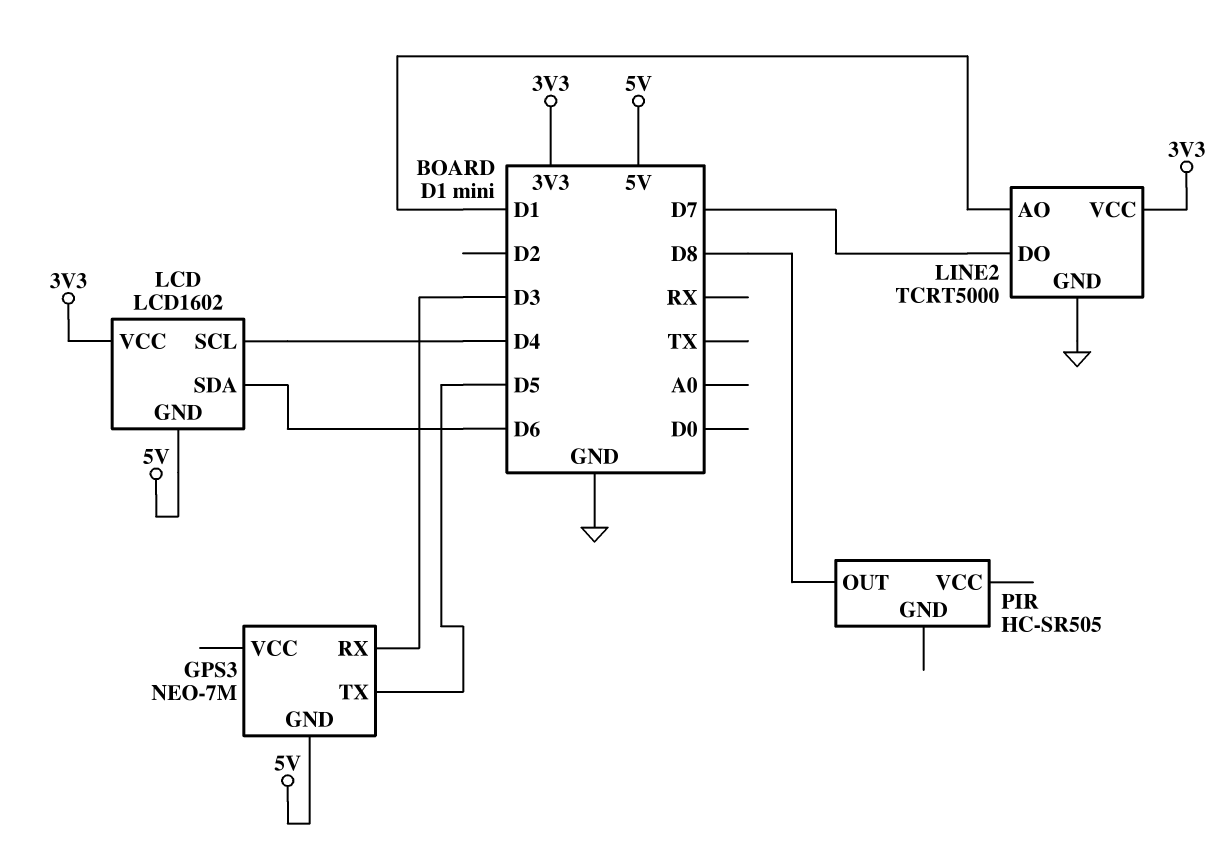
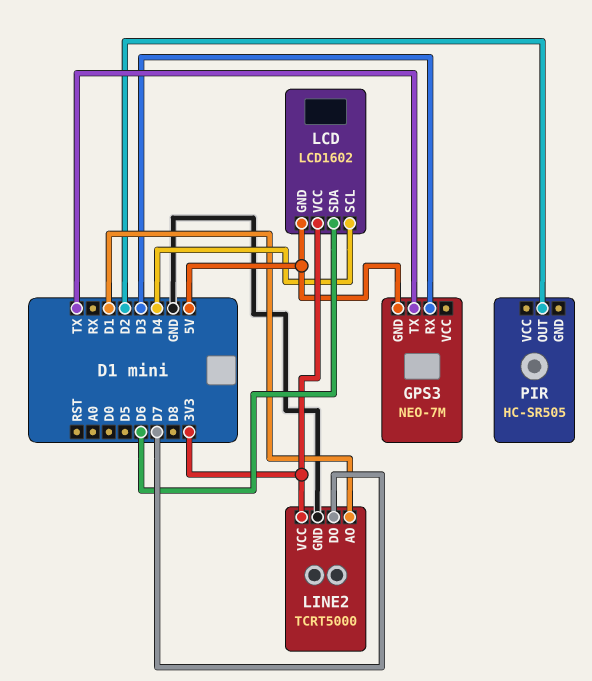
GPS3 pin TX: D5 -> TX
PIR pin OUT: D8 -> D2

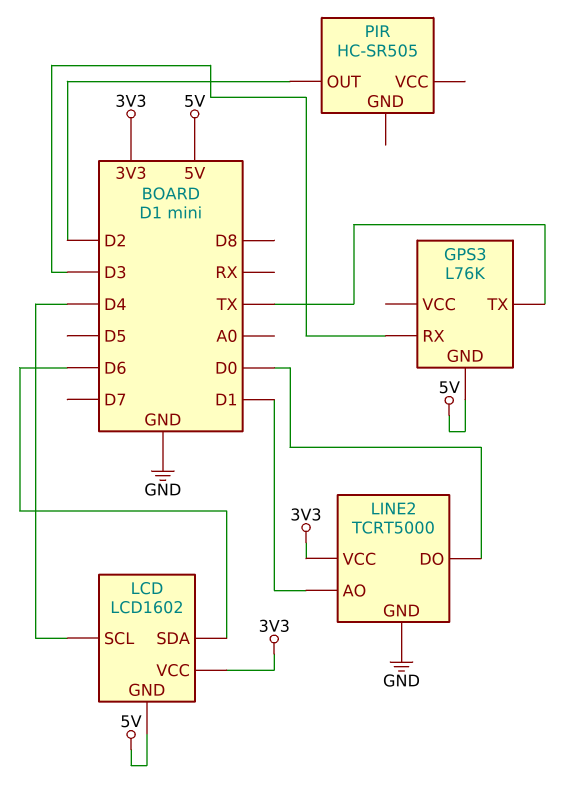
GPS3: NEO-7M -> L76K
LINE2 pin DO: D7 -> D0

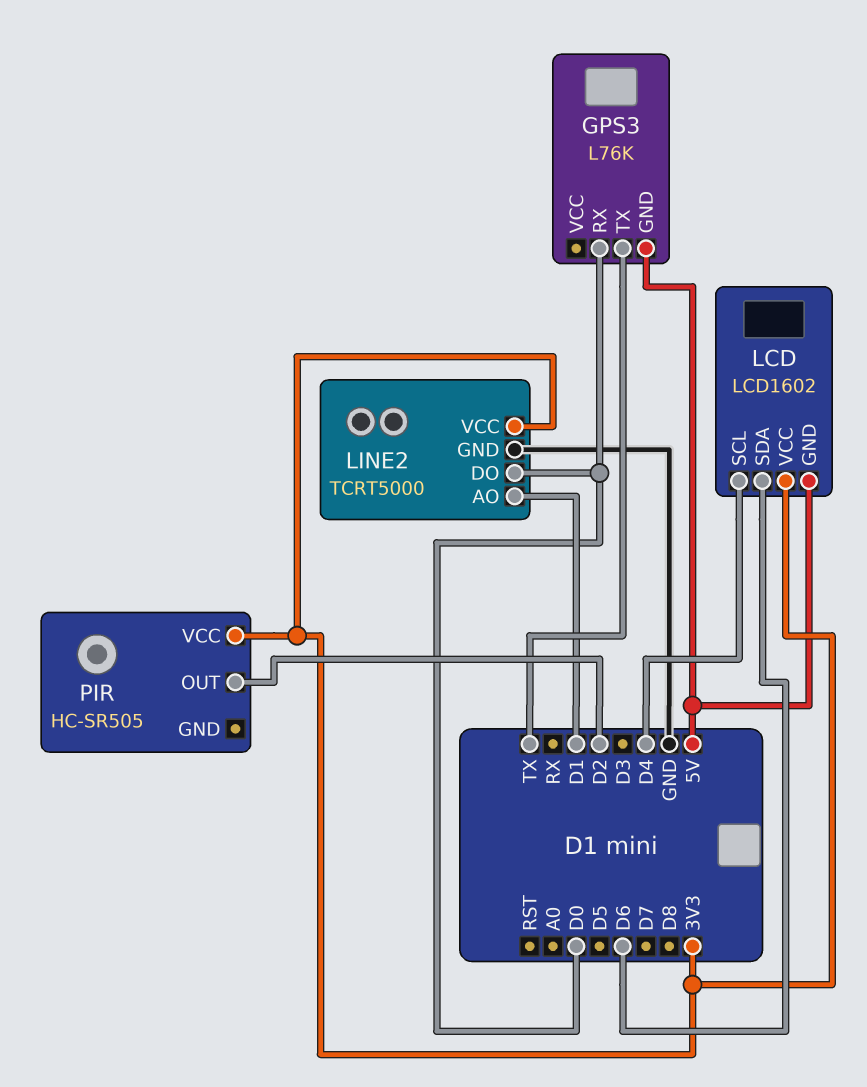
GPS3 pin RX: D3 -> D0
PIR pin VCC: none -> 3V3

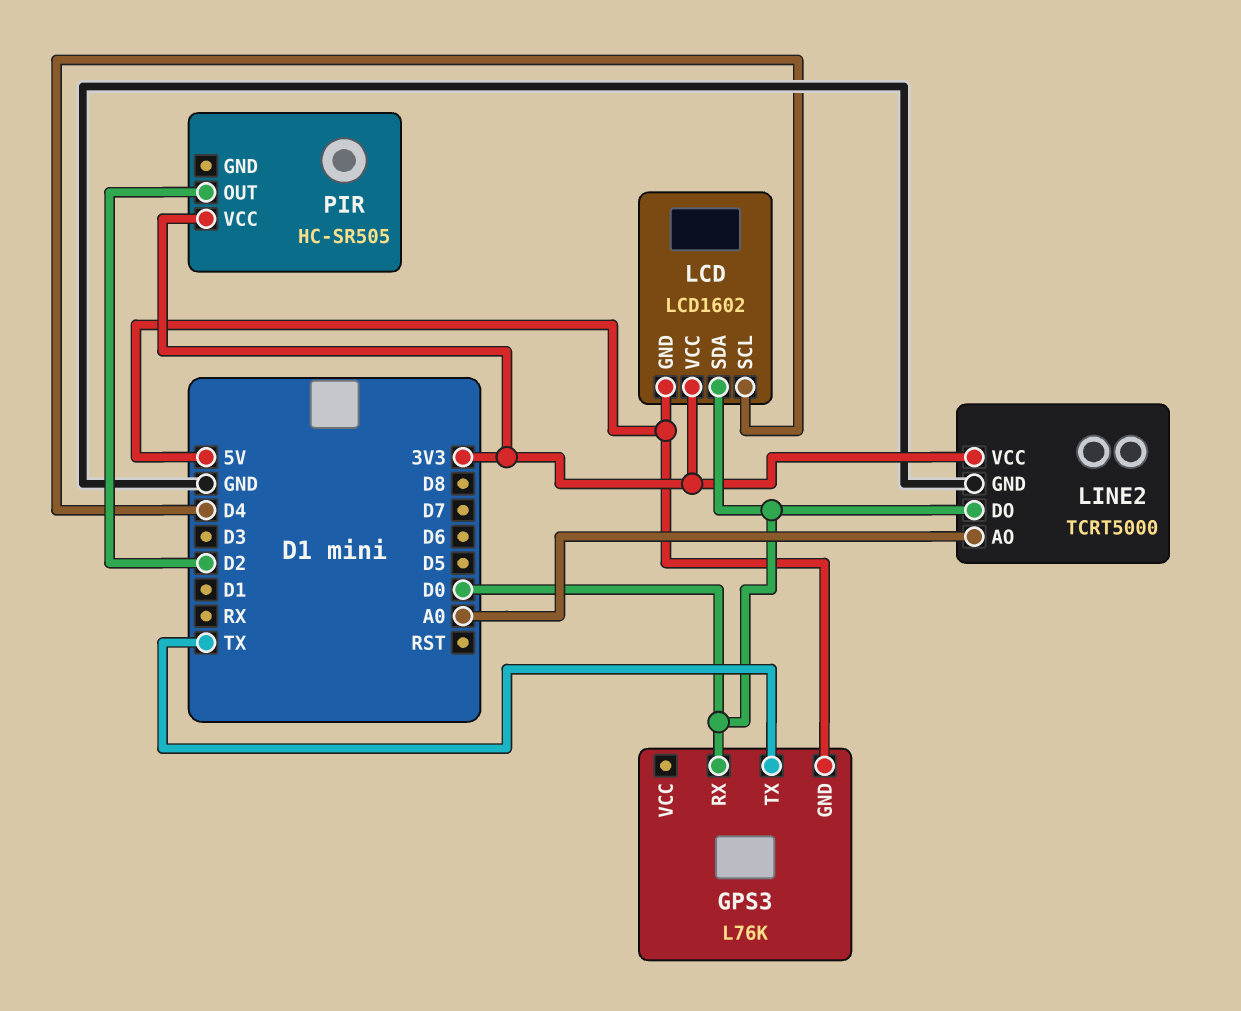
LCD pin SDA: D6 -> D0
LINE2 pin AO: D1 -> A0

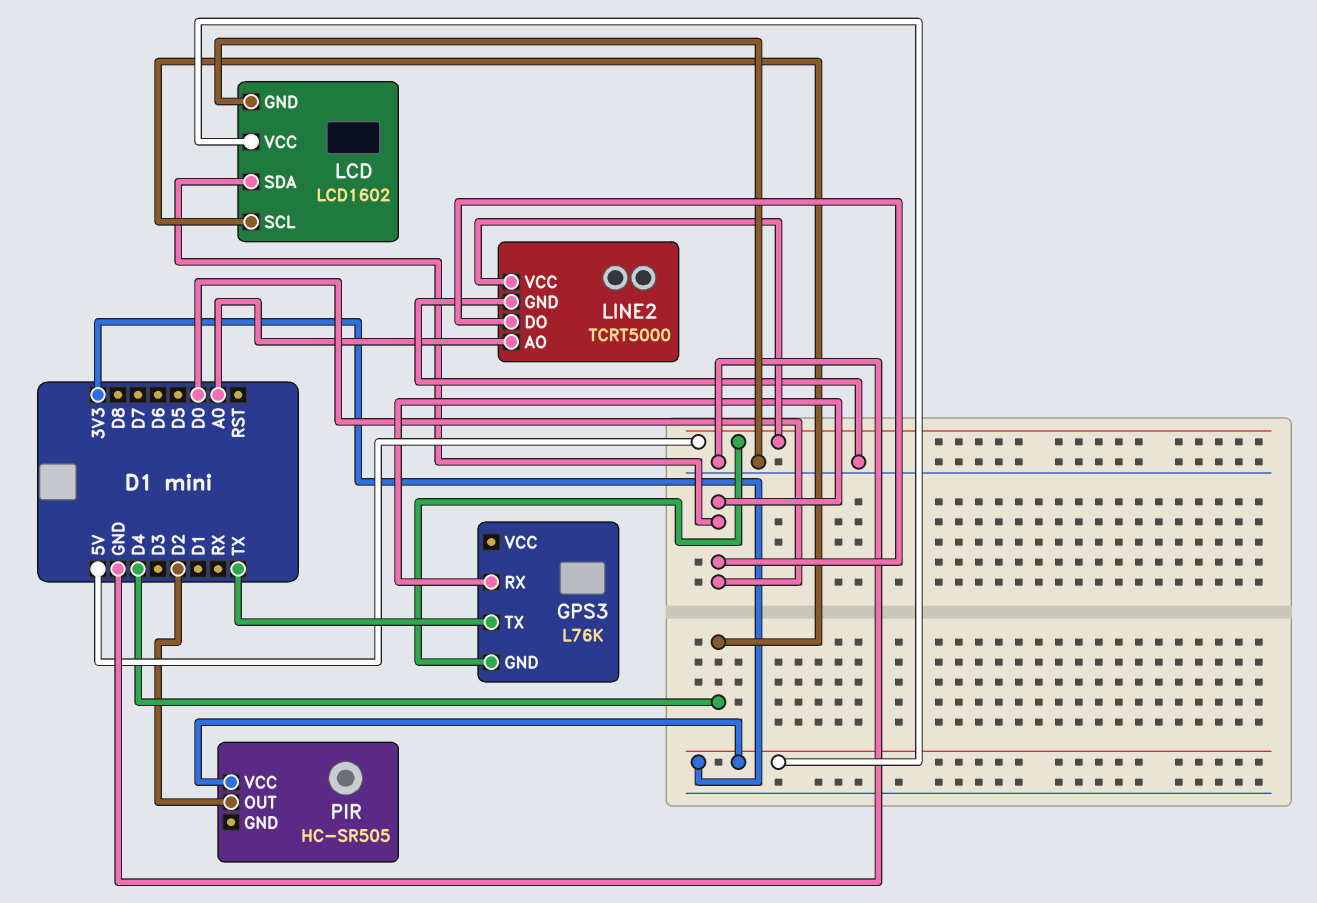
LCD pin GND: 5V -> GND
LINE2 pin VCC: 3V3 -> 5V

